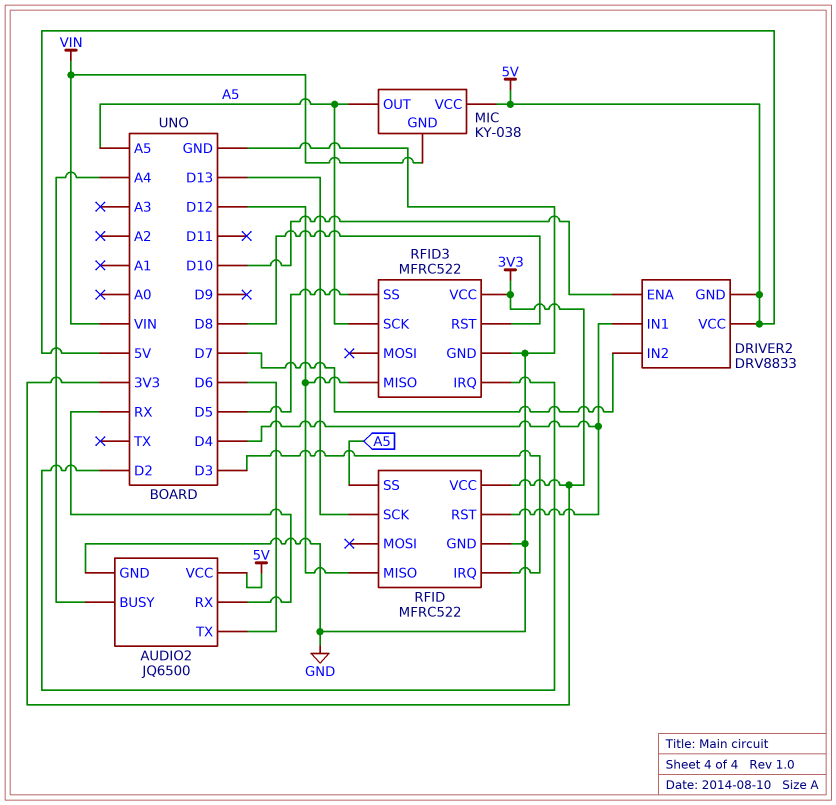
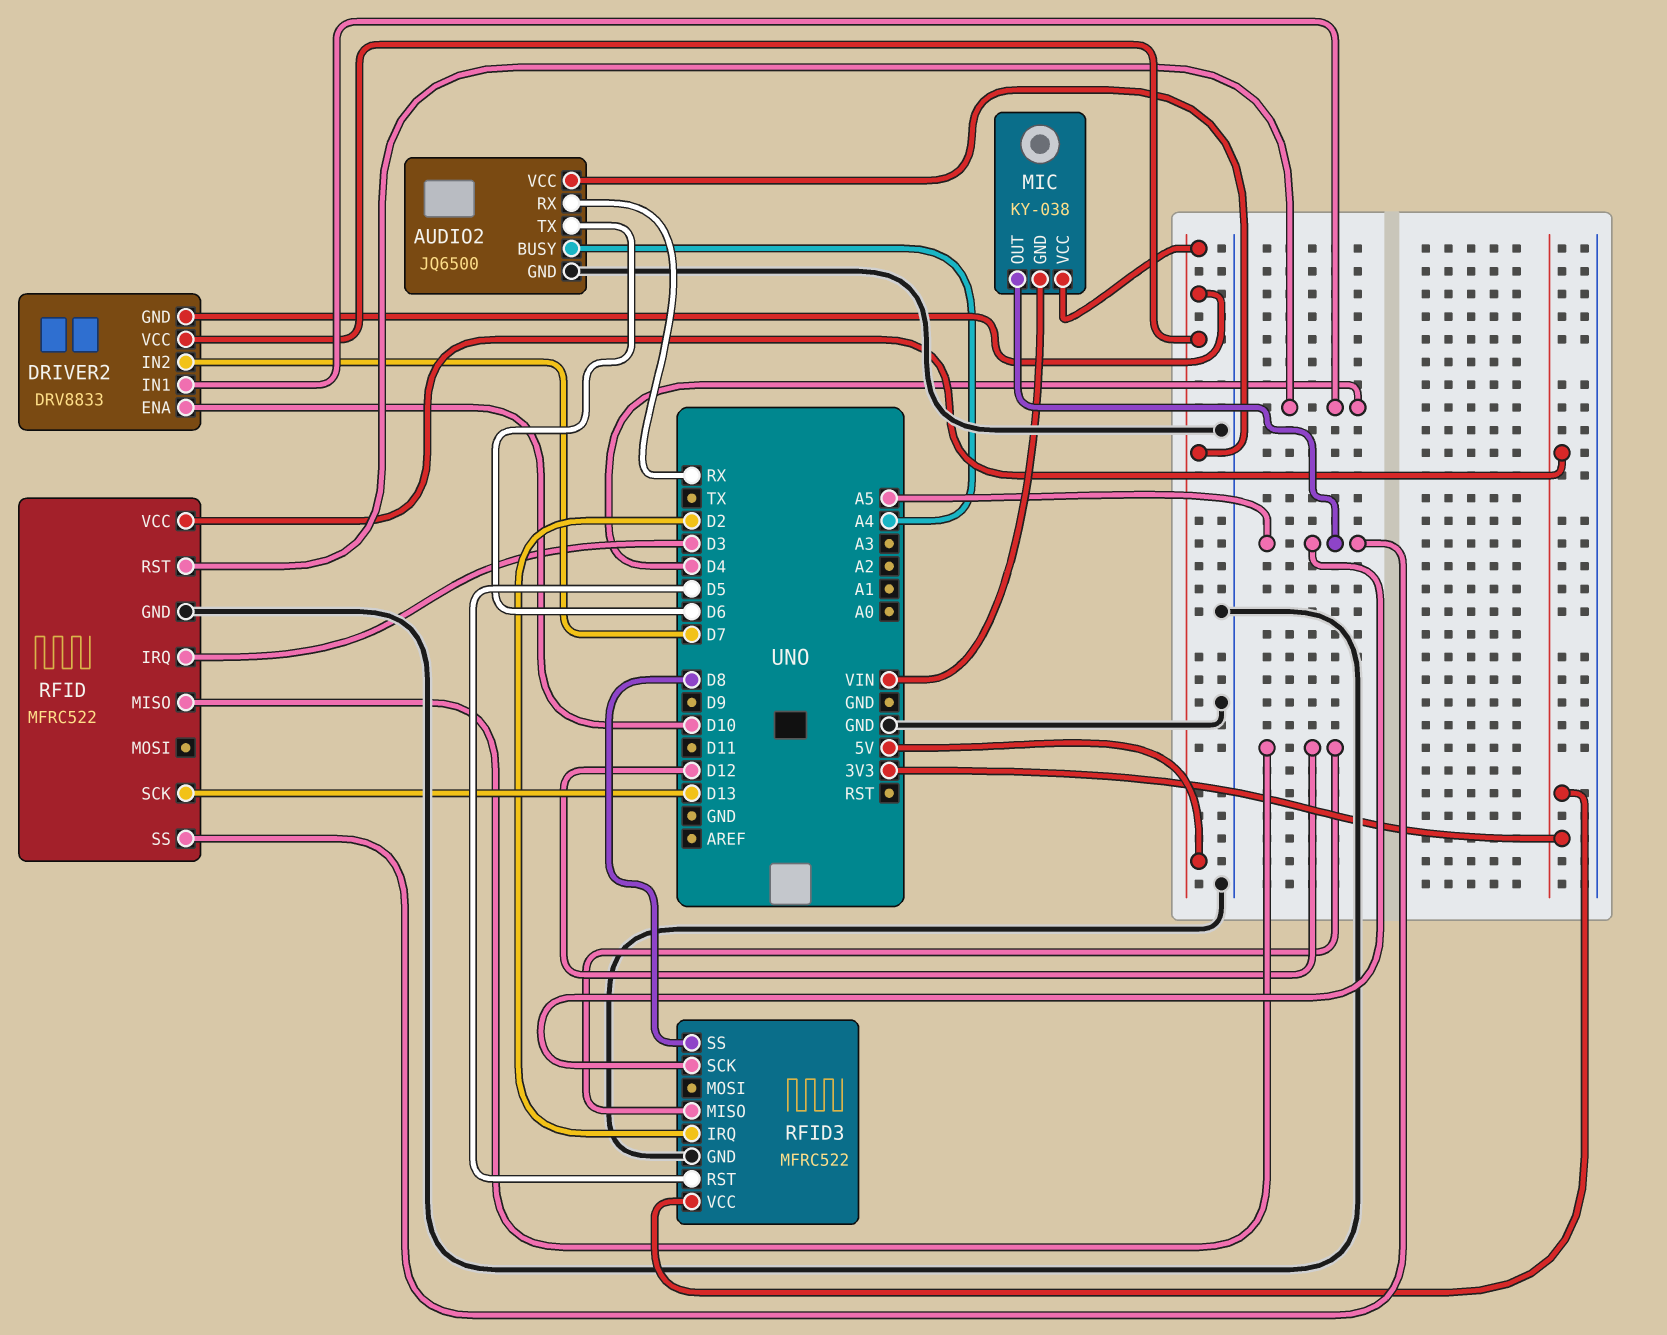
RFID3 pin RST: D8 -> D5
RFID3 pin SS: D5 -> D8

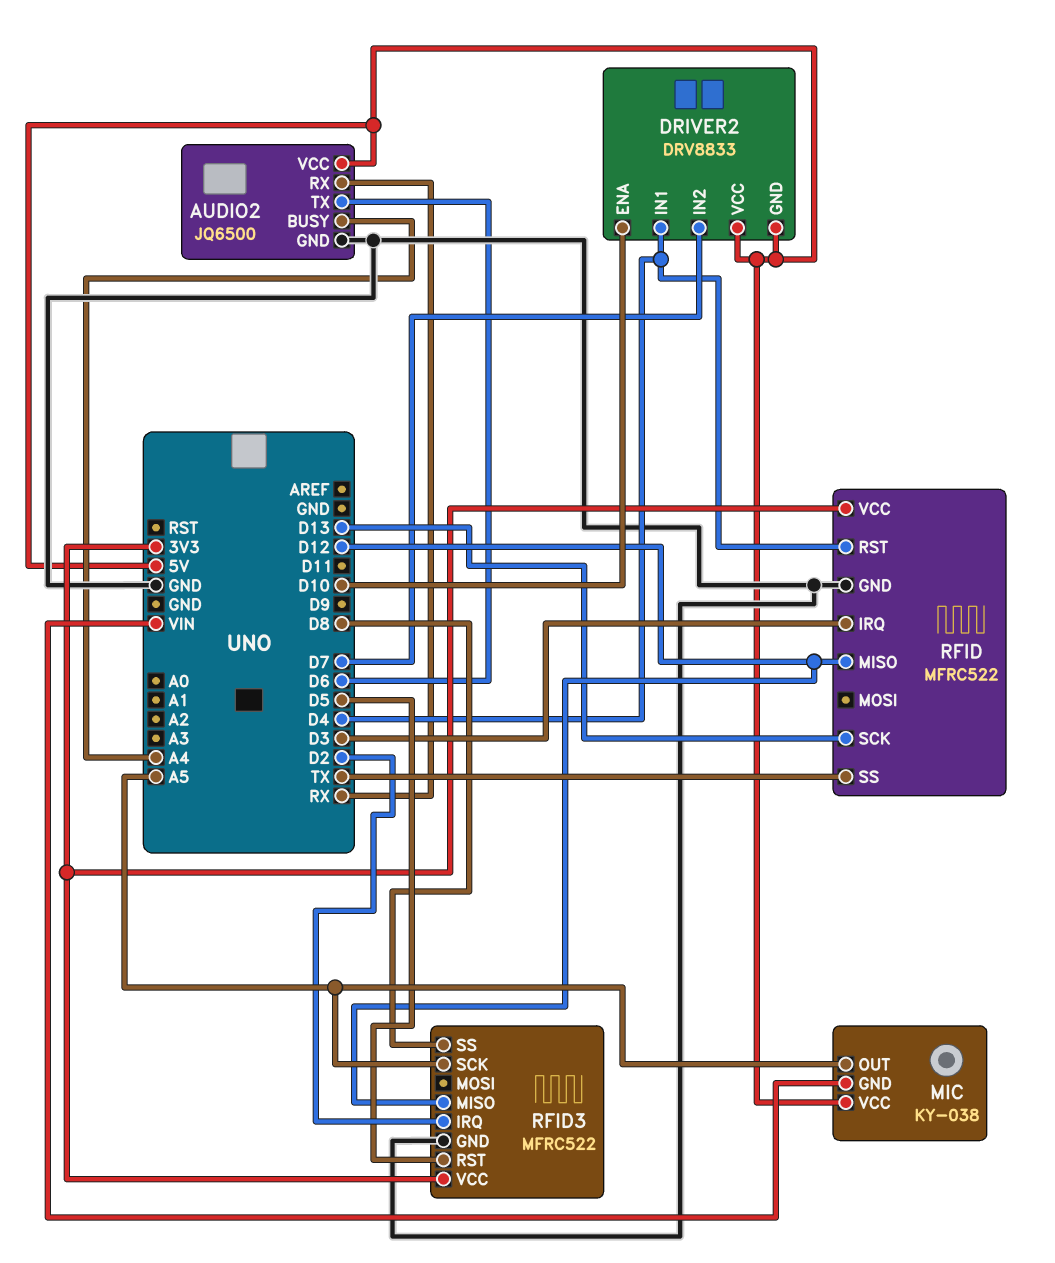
RFID pin SS: A5 -> TX

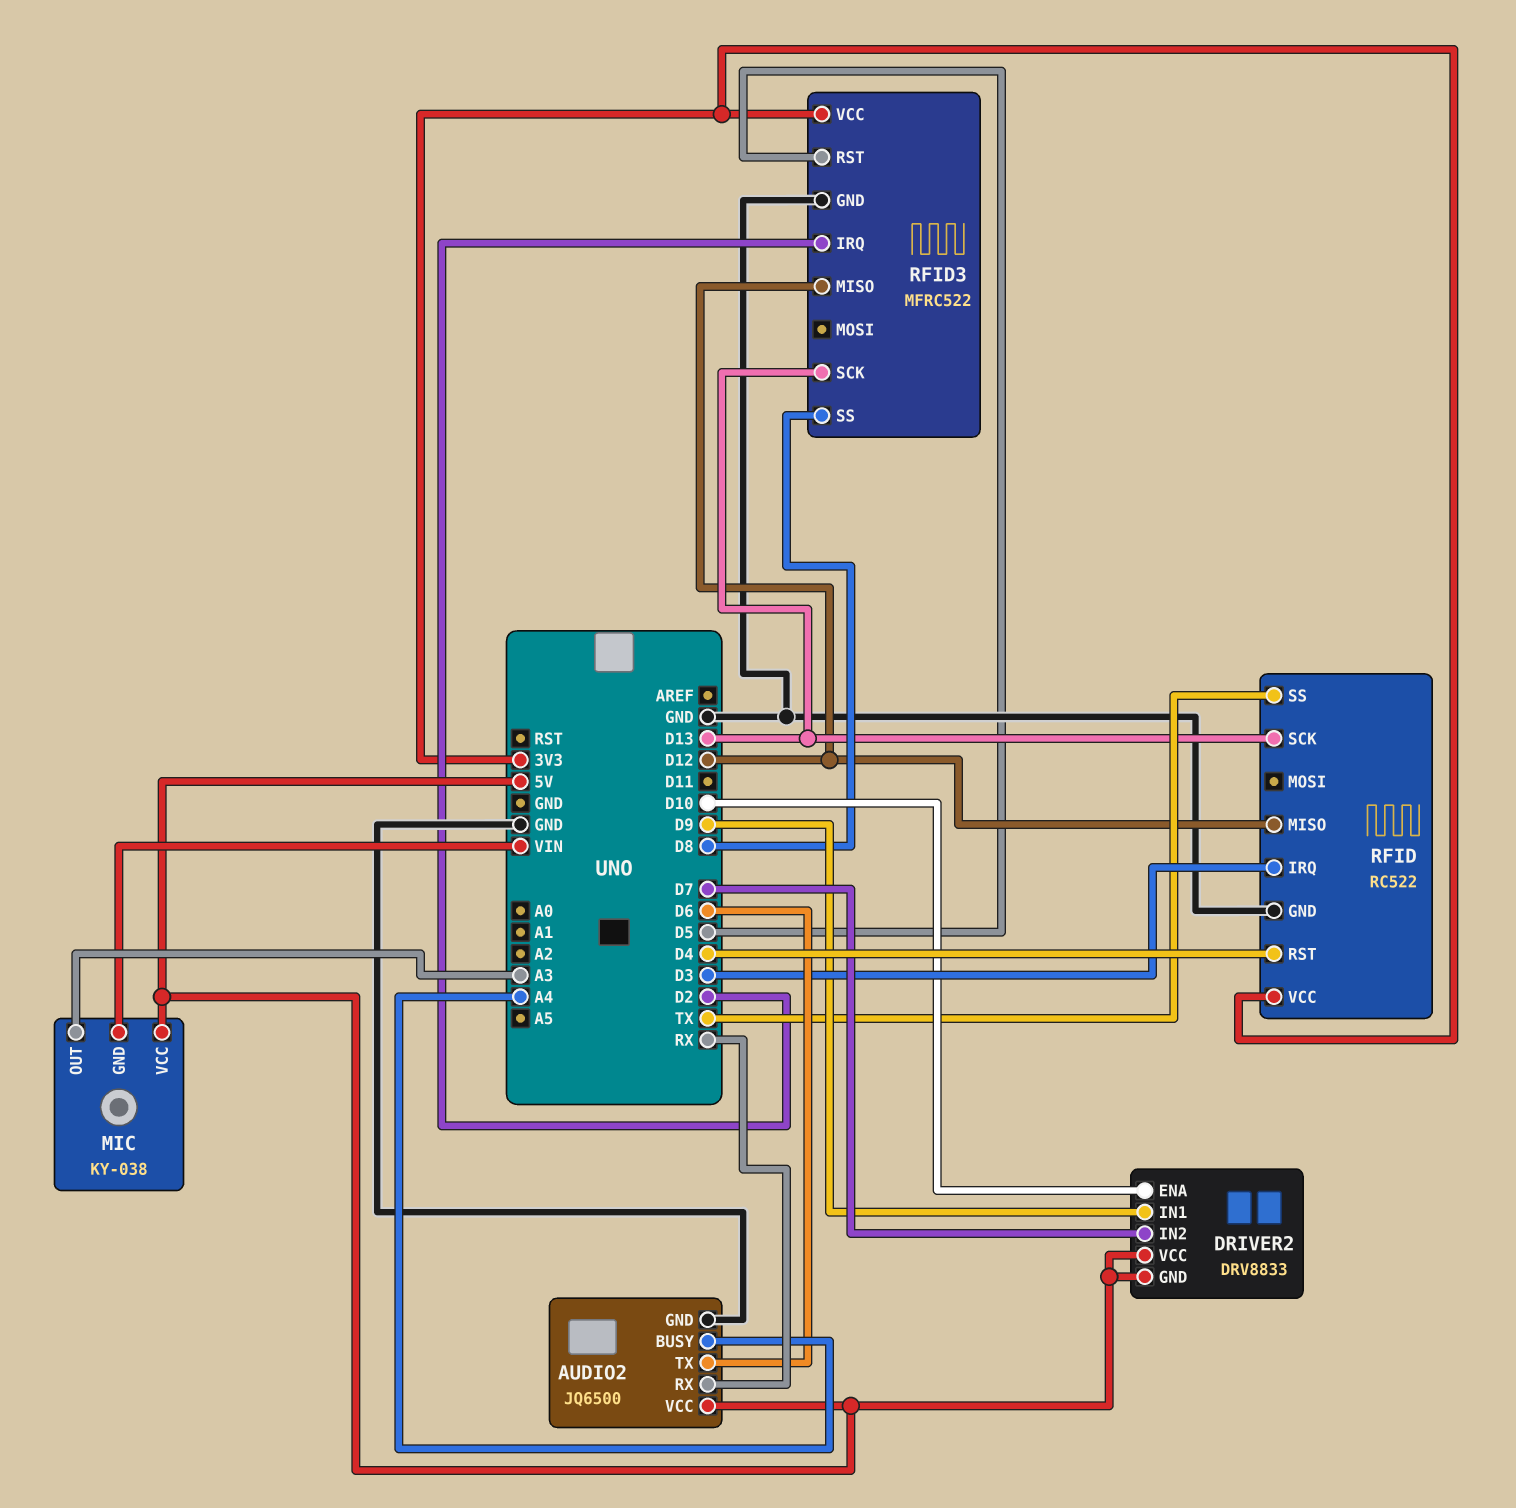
DRIVER2 pin IN1: D4 -> D9
MIC pin OUT: A5 -> A3
RFID: MFRC522 -> RC522
RFID3 pin SCK: A5 -> D13

